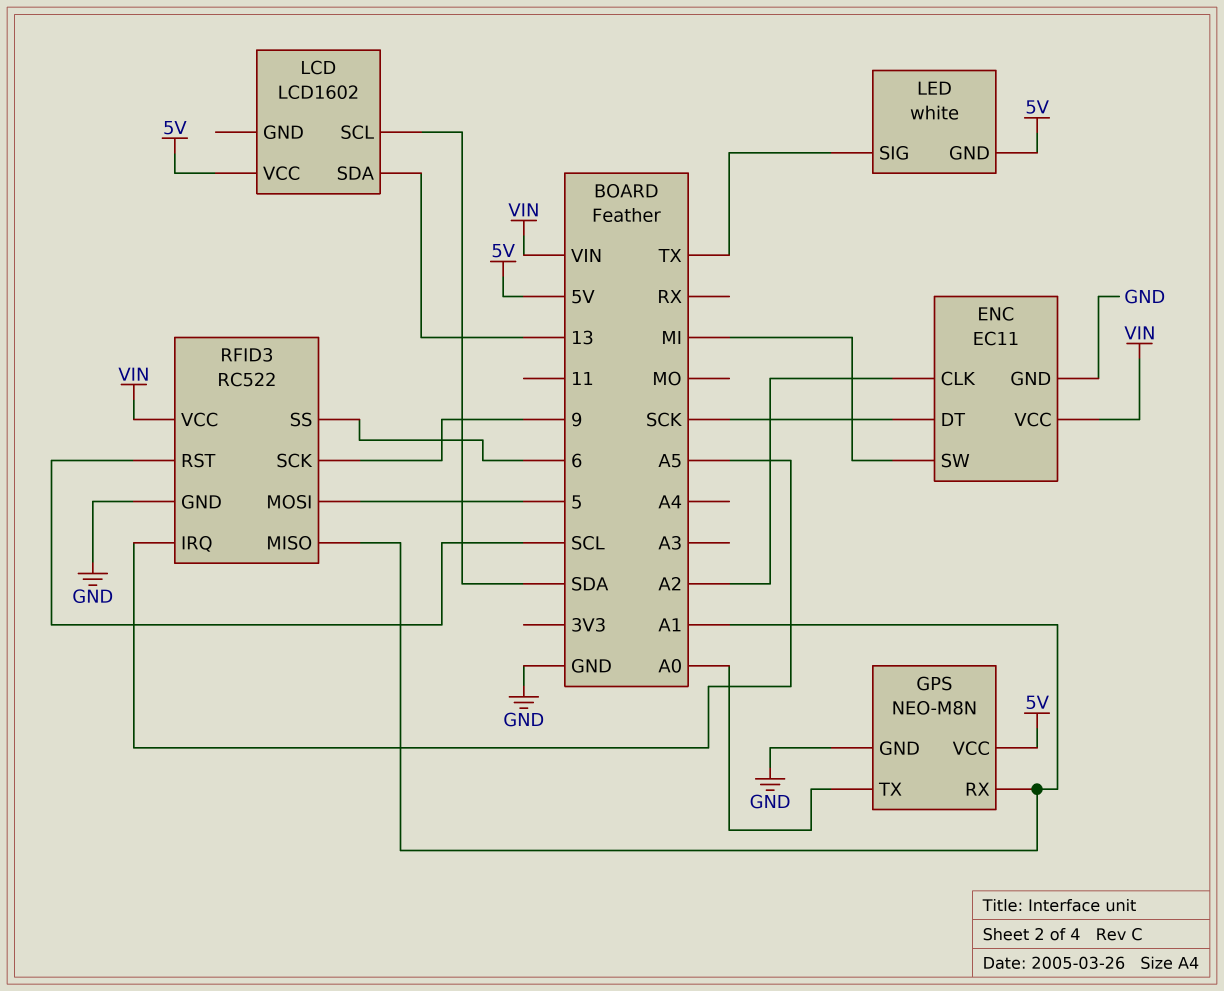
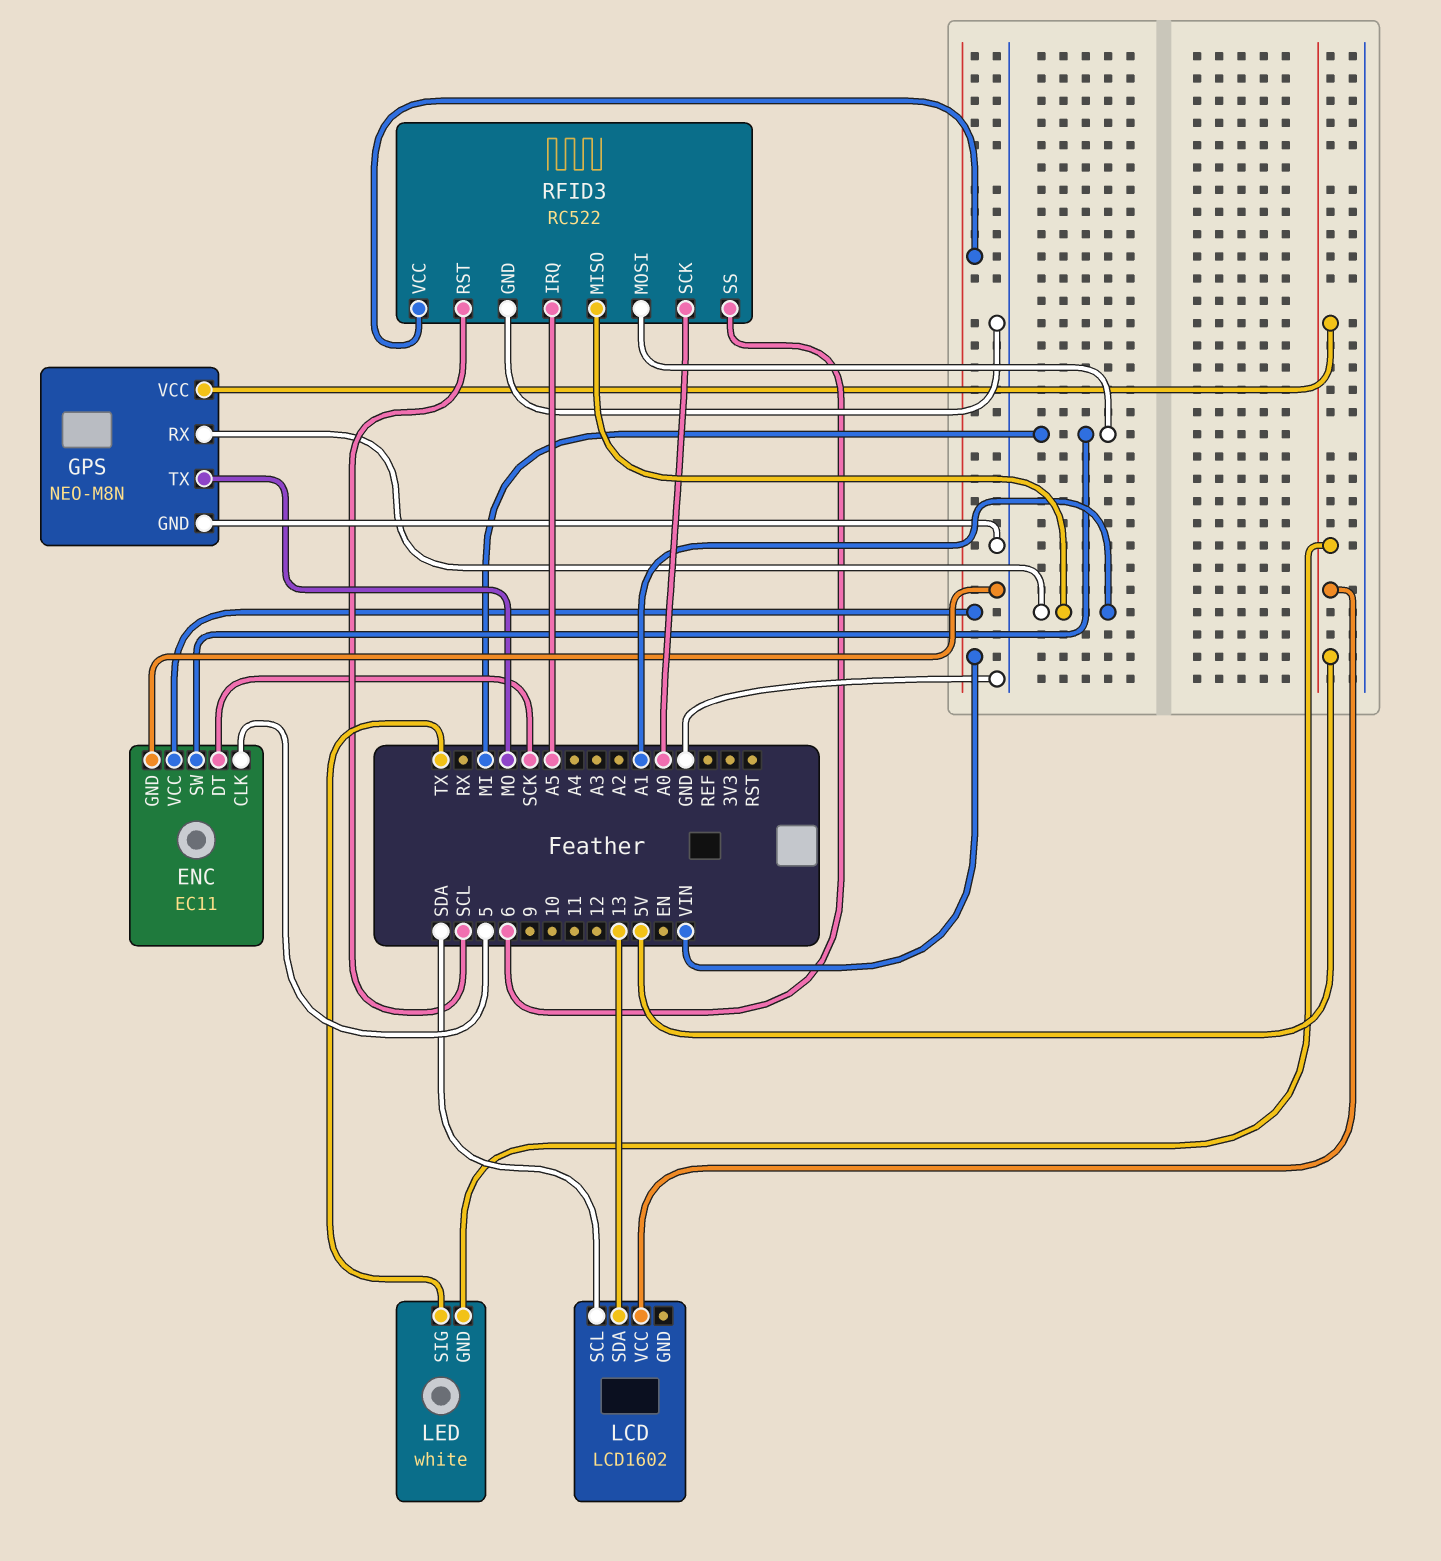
ENC pin CLK: A2 -> 5
GPS pin TX: A0 -> MO
RFID3 pin MOSI: 5 -> MI
RFID3 pin SCK: 9 -> A0

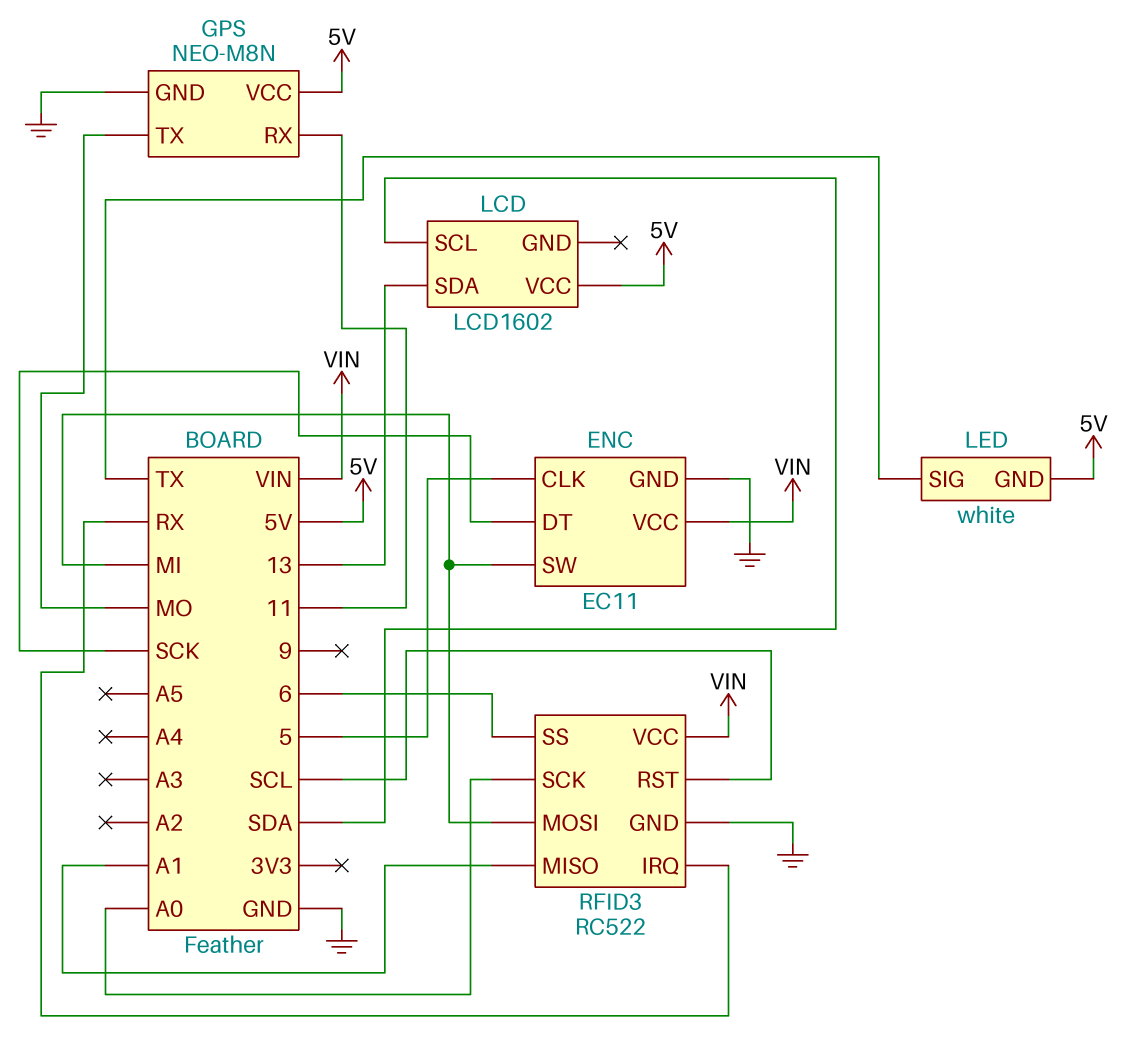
GPS pin RX: A1 -> 11
RFID3 pin IRQ: A5 -> RX

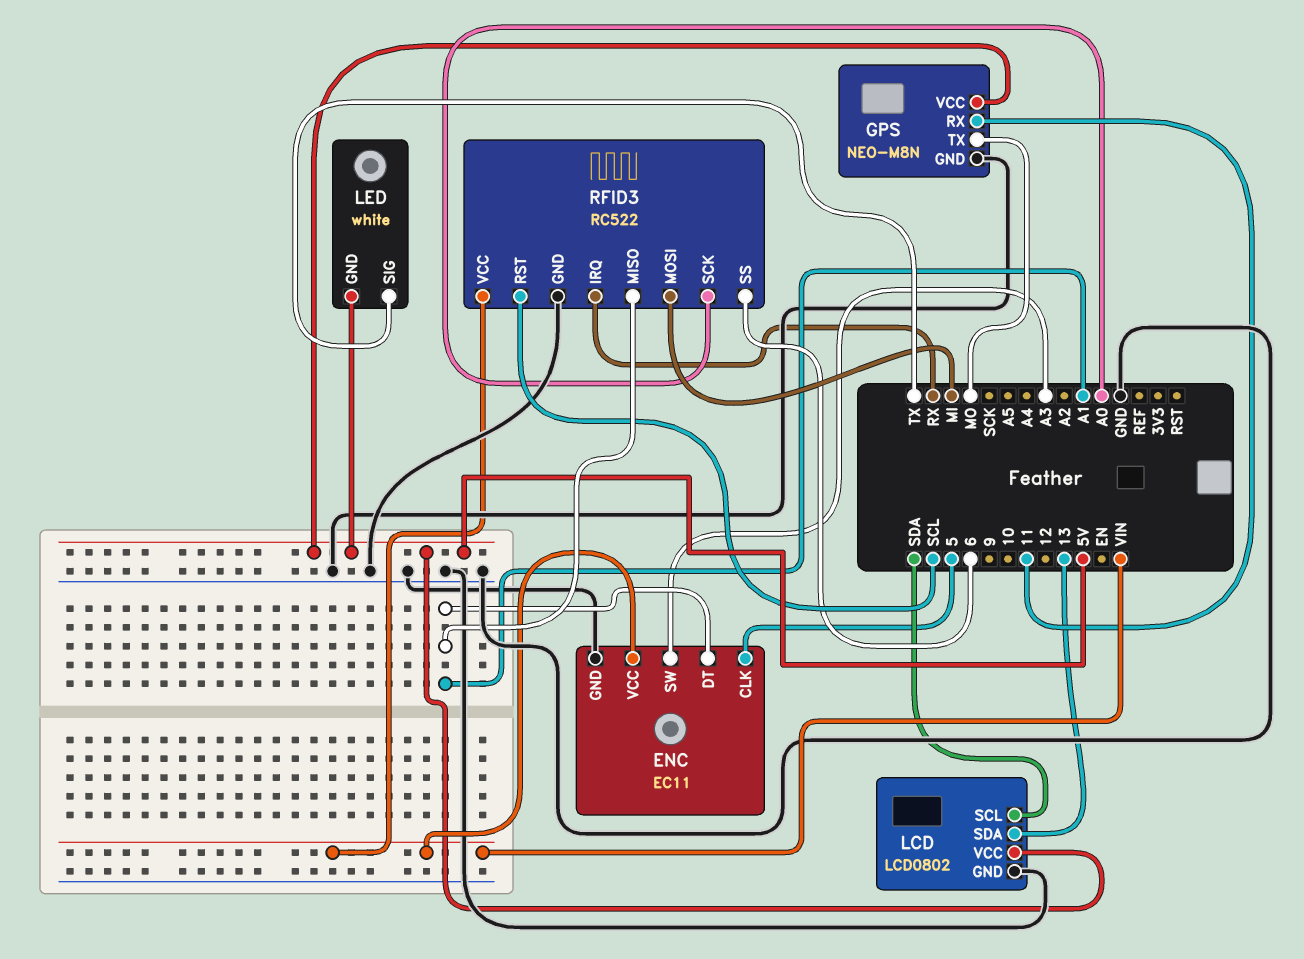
ENC pin DT: SCK -> A1
ENC pin SW: MI -> A3
LCD: LCD1602 -> LCD0802
LCD pin GND: none -> GND

